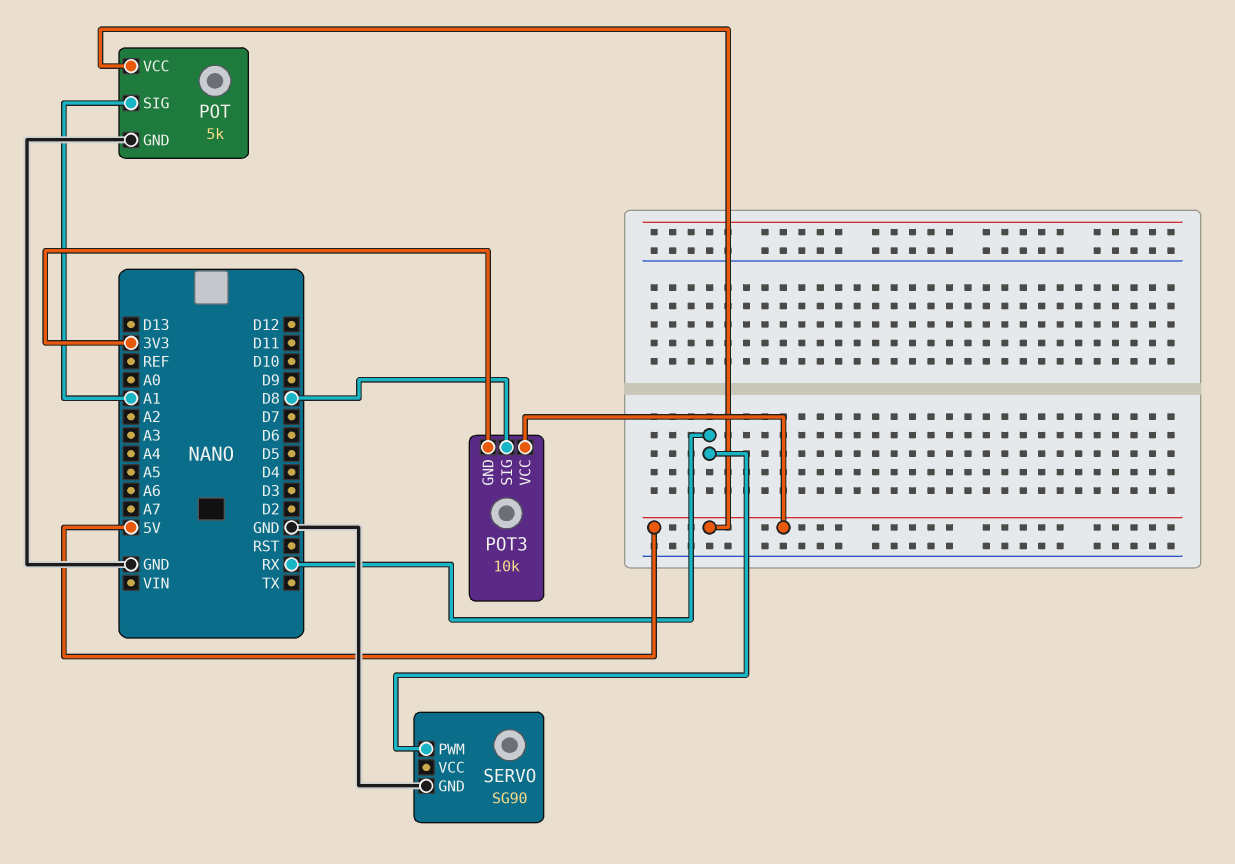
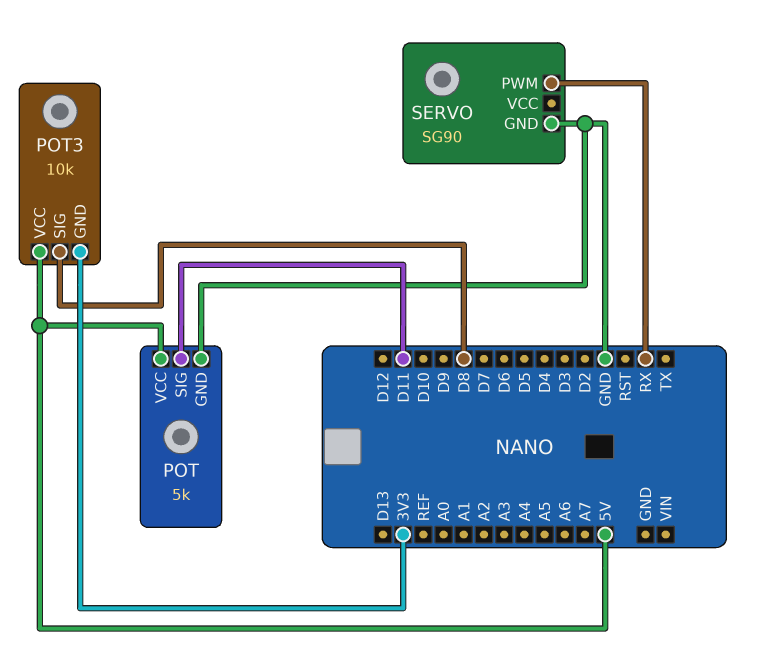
POT pin SIG: A1 -> D11

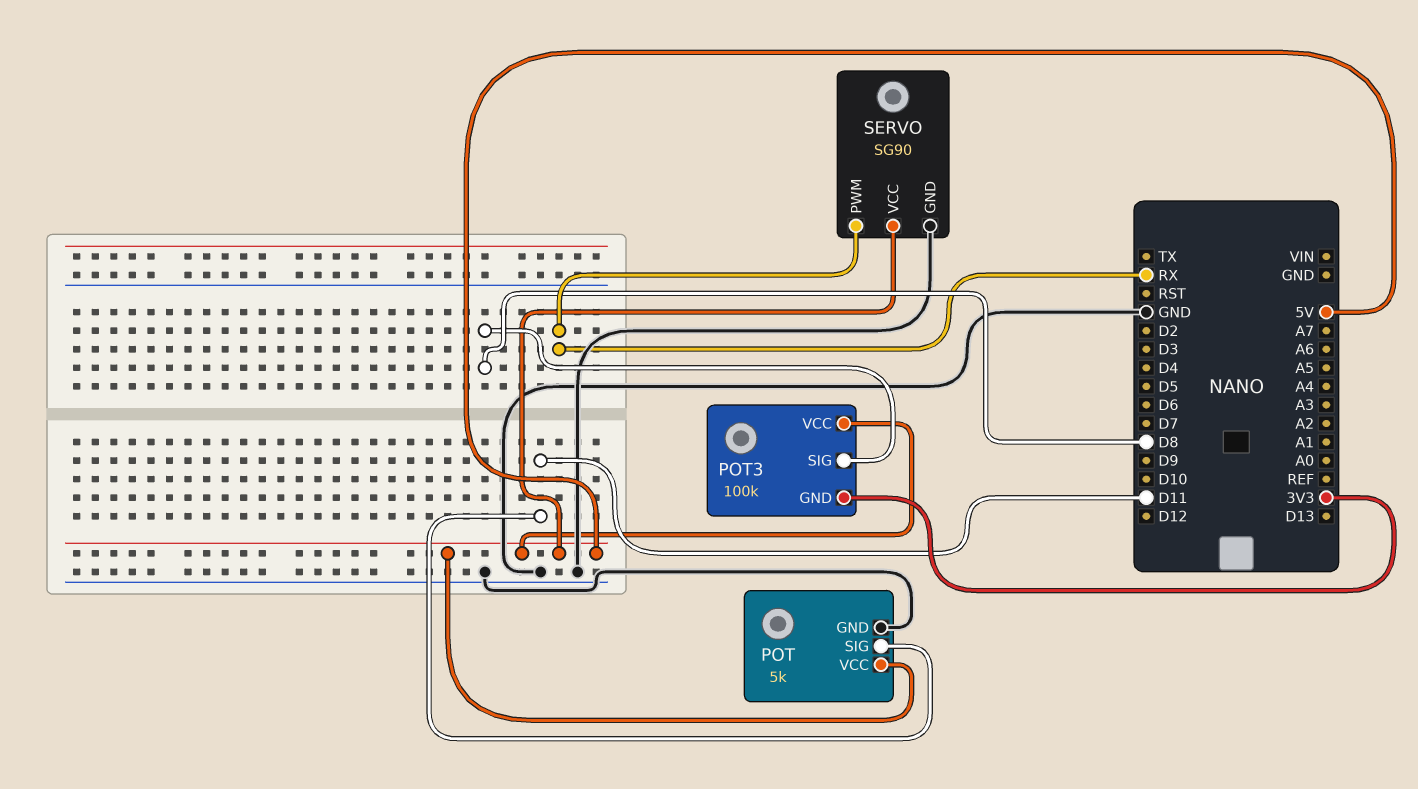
POT3: 10k -> 100k
SERVO pin VCC: none -> 5V

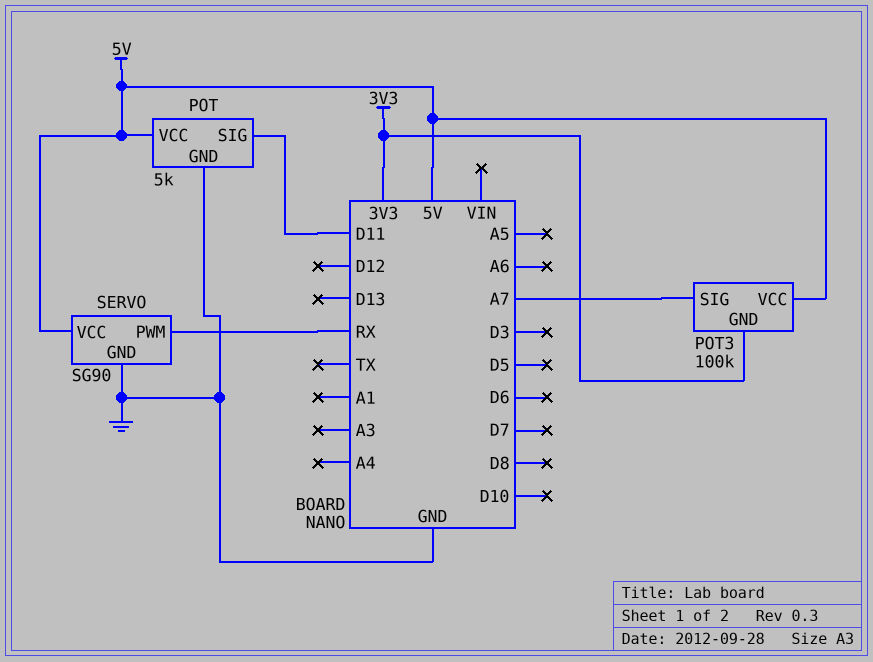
POT3 pin SIG: D8 -> A7

